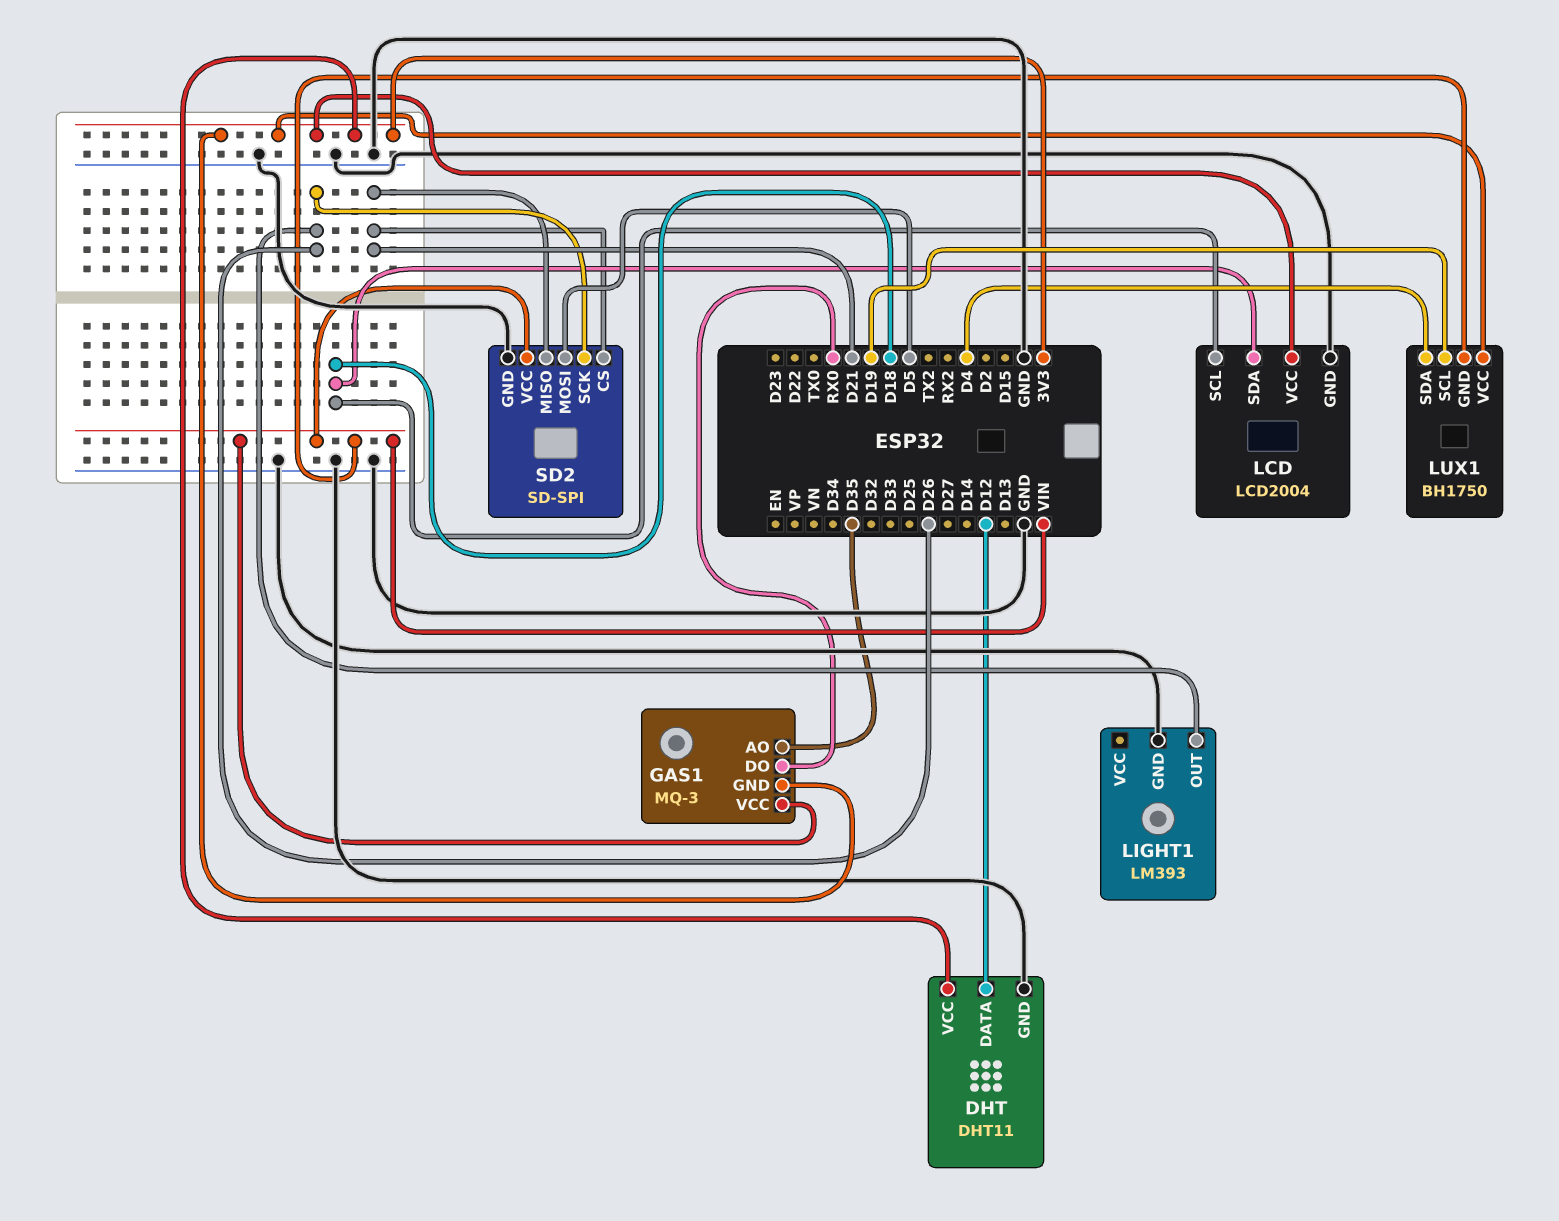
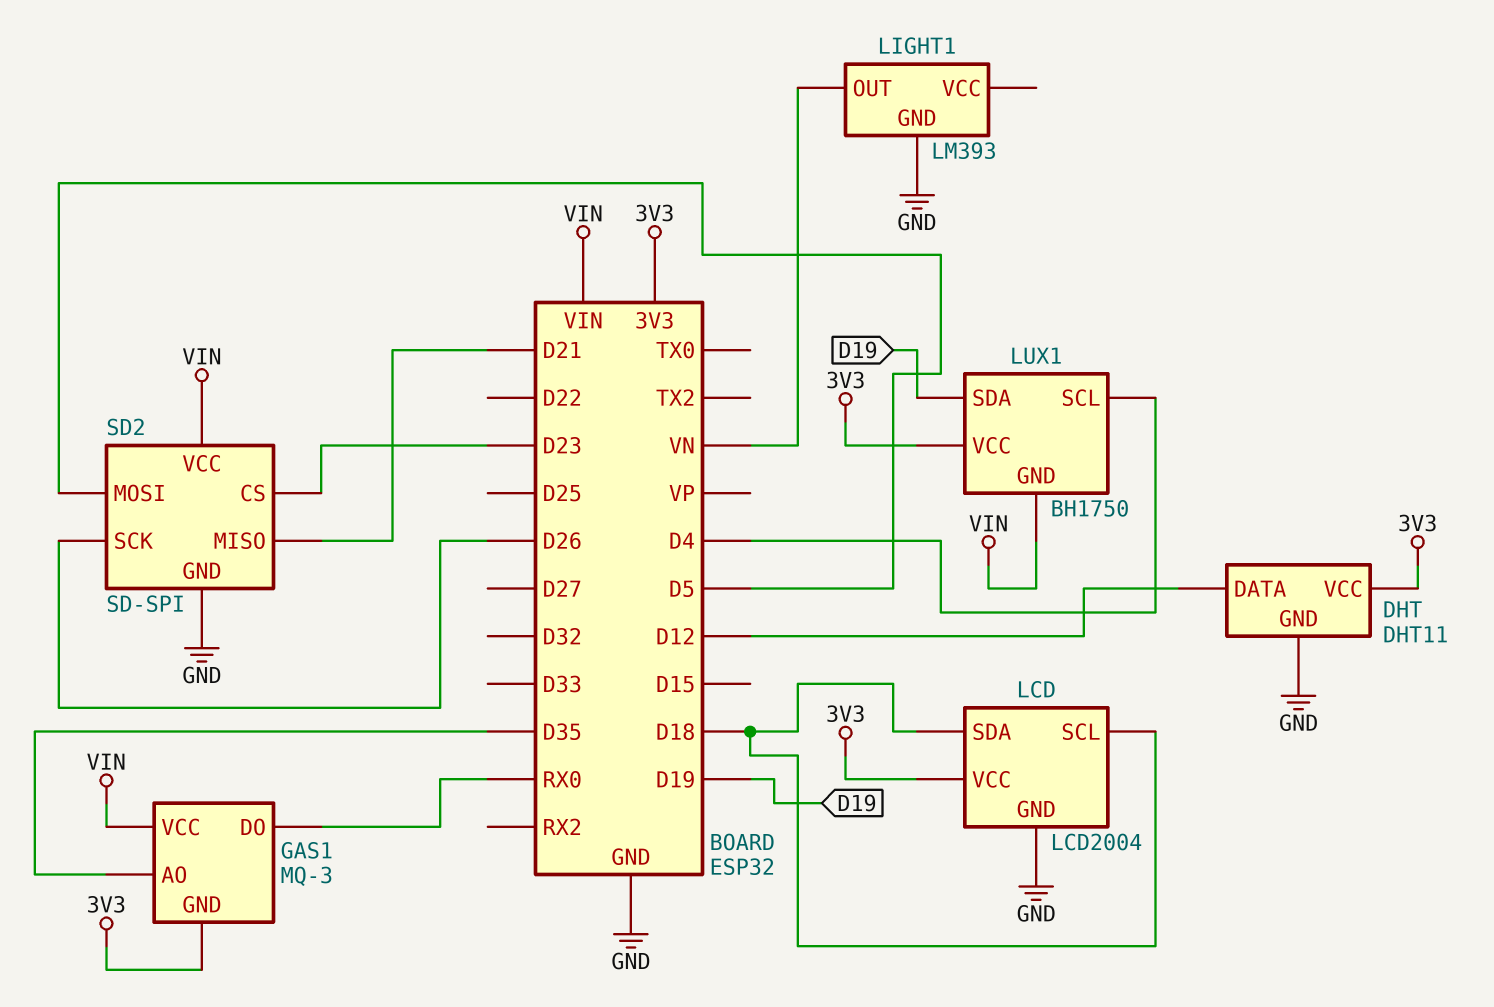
LIGHT1 pin OUT: D26 -> VN
LUX1 pin SCL: D19 -> D4
LUX1 pin SDA: D4 -> D19
SD2 pin CS: D21 -> D23

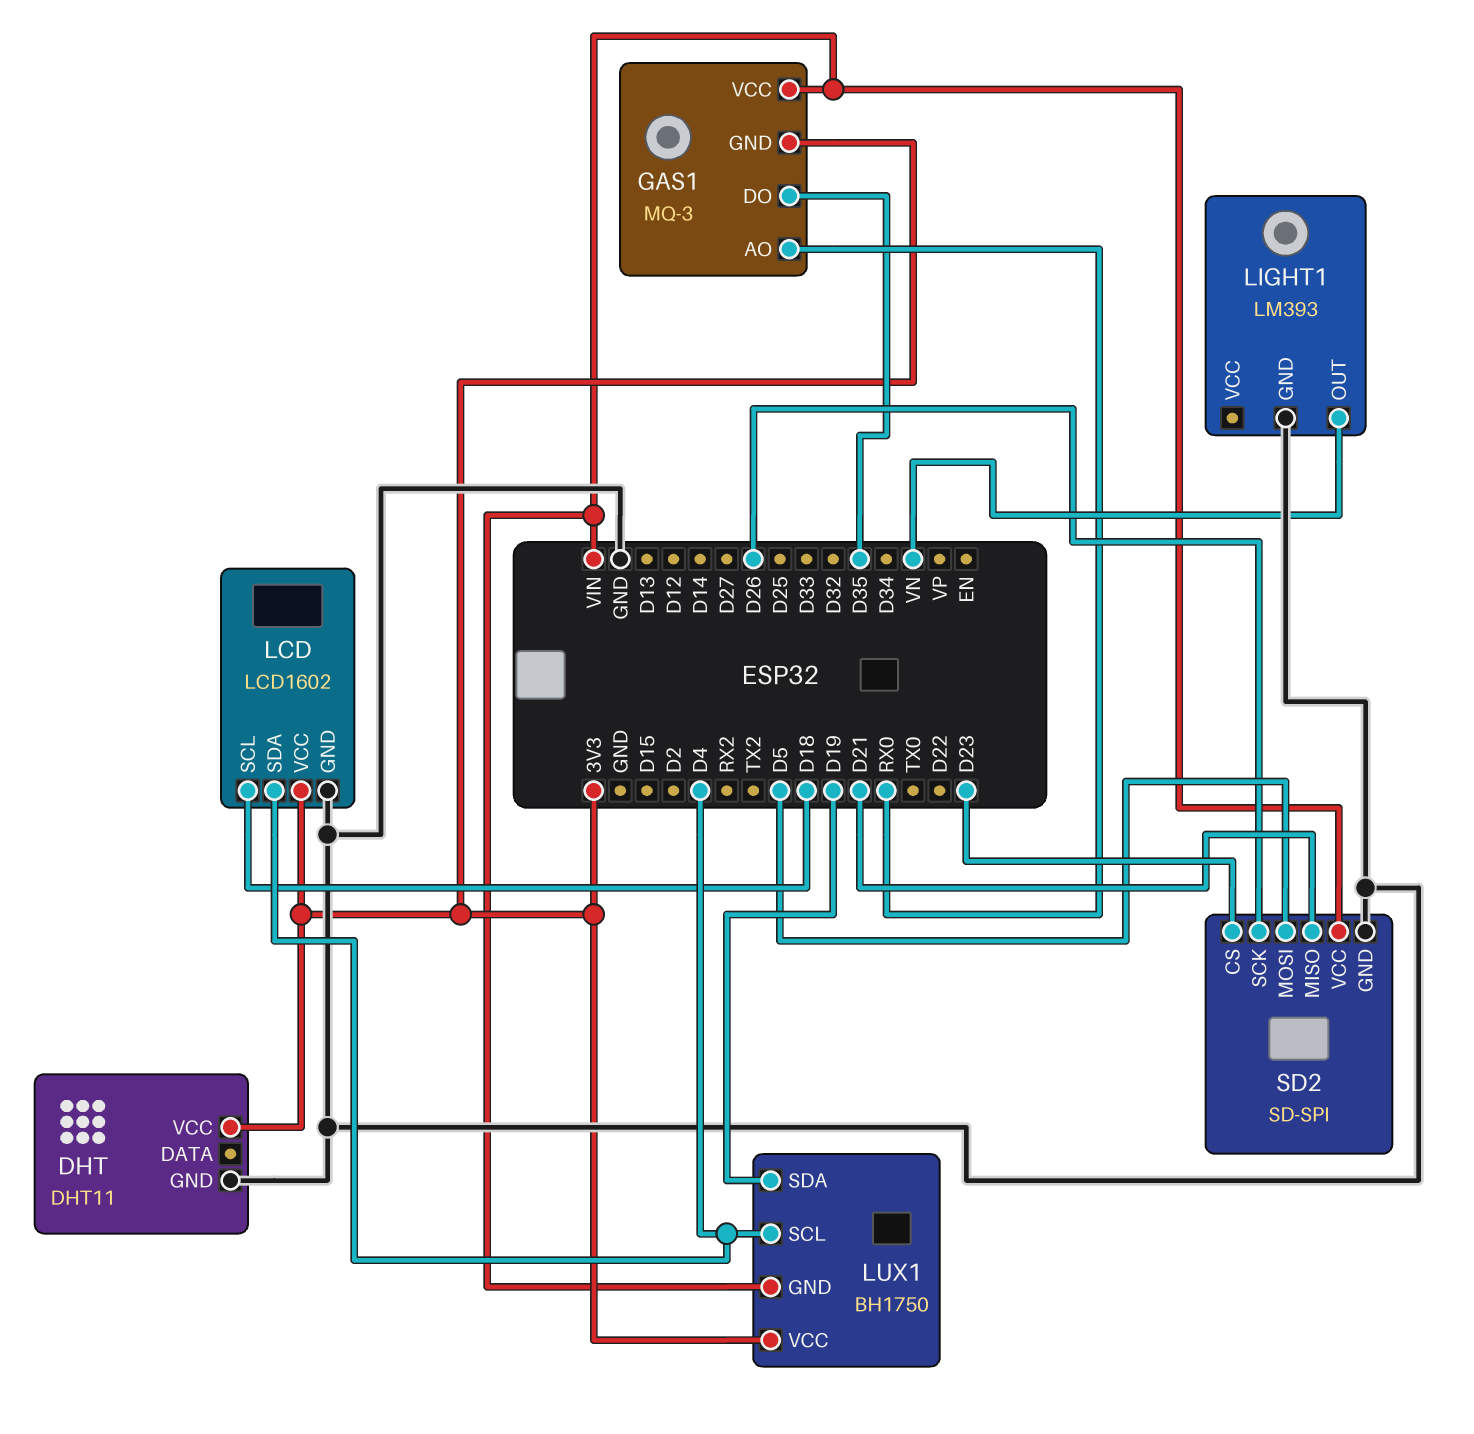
DHT pin DATA: D12 -> none
GAS1 pin AO: D35 -> RX0
GAS1 pin DO: RX0 -> D35
LCD: LCD2004 -> LCD1602
LCD pin SDA: D18 -> D4

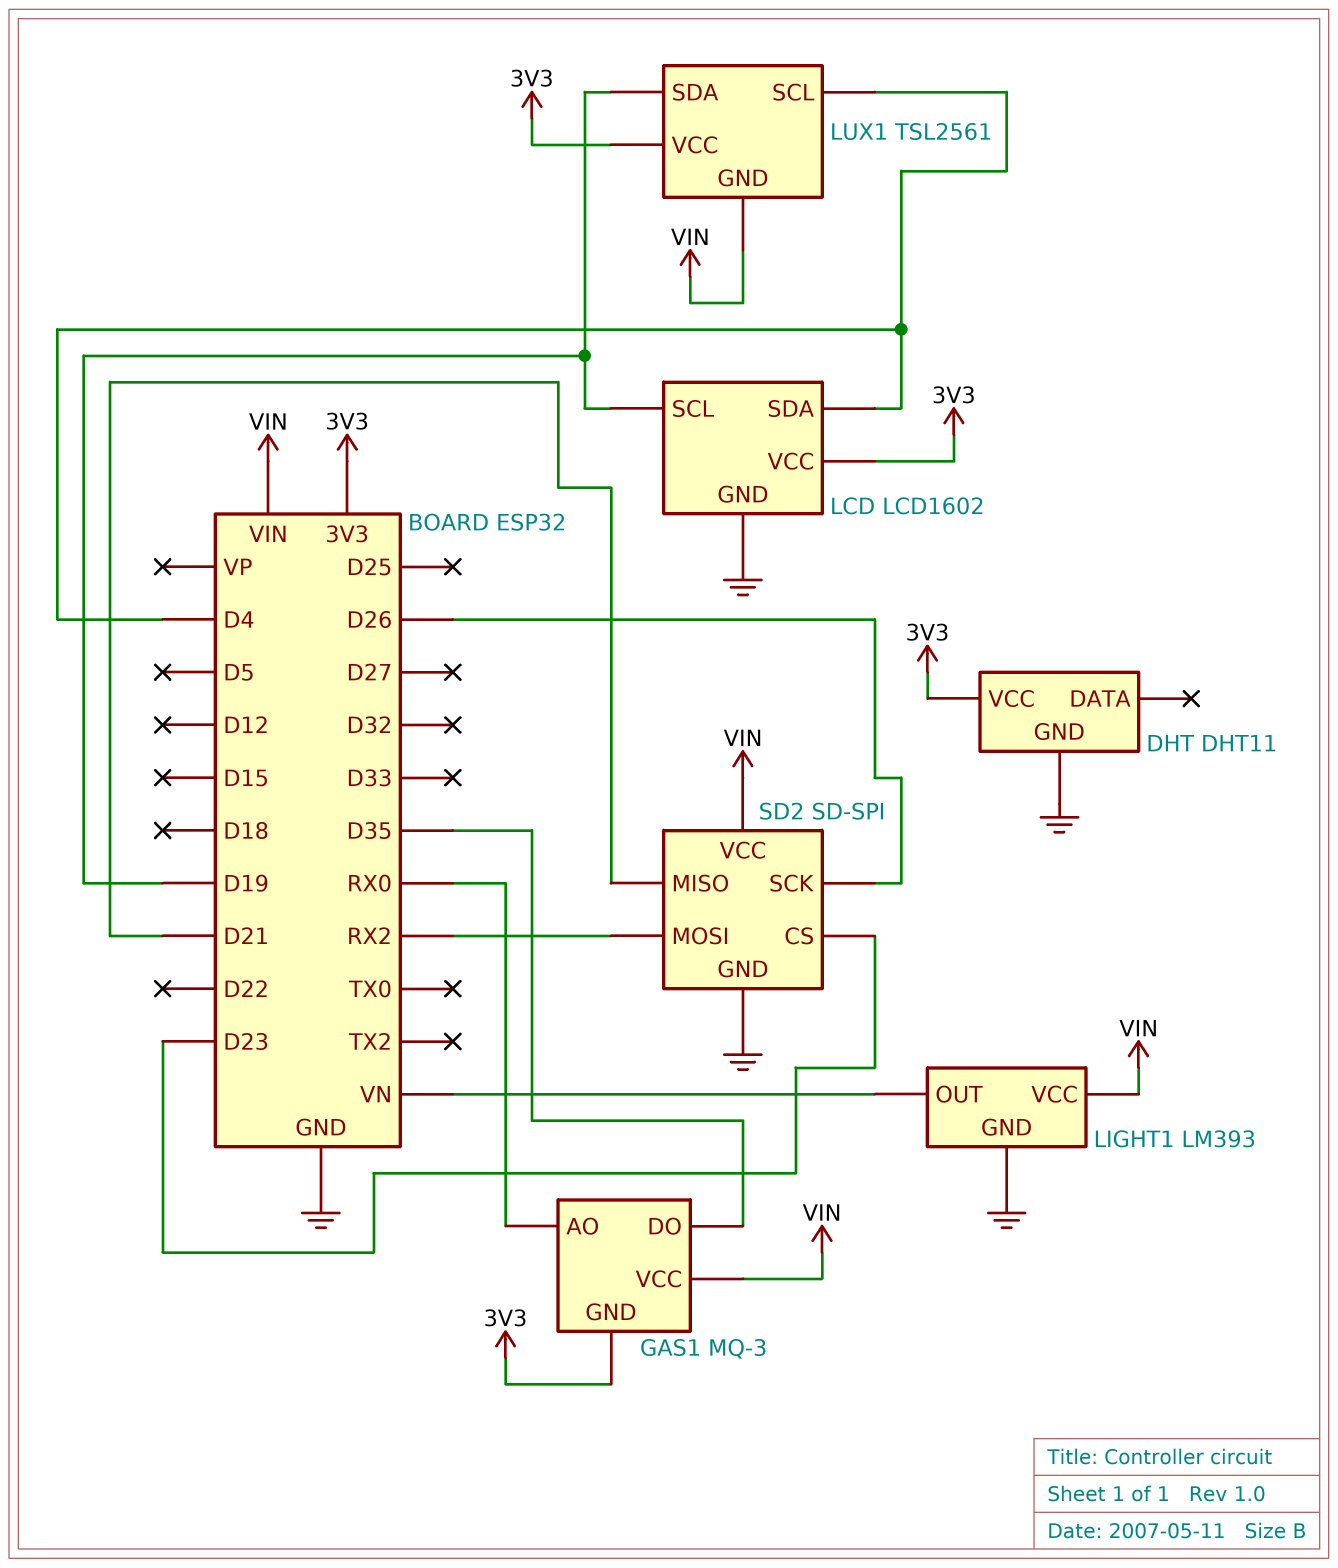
LCD pin SCL: D18 -> D19
LIGHT1 pin VCC: none -> VIN
LUX1: BH1750 -> TSL2561
SD2 pin MOSI: D5 -> RX2

